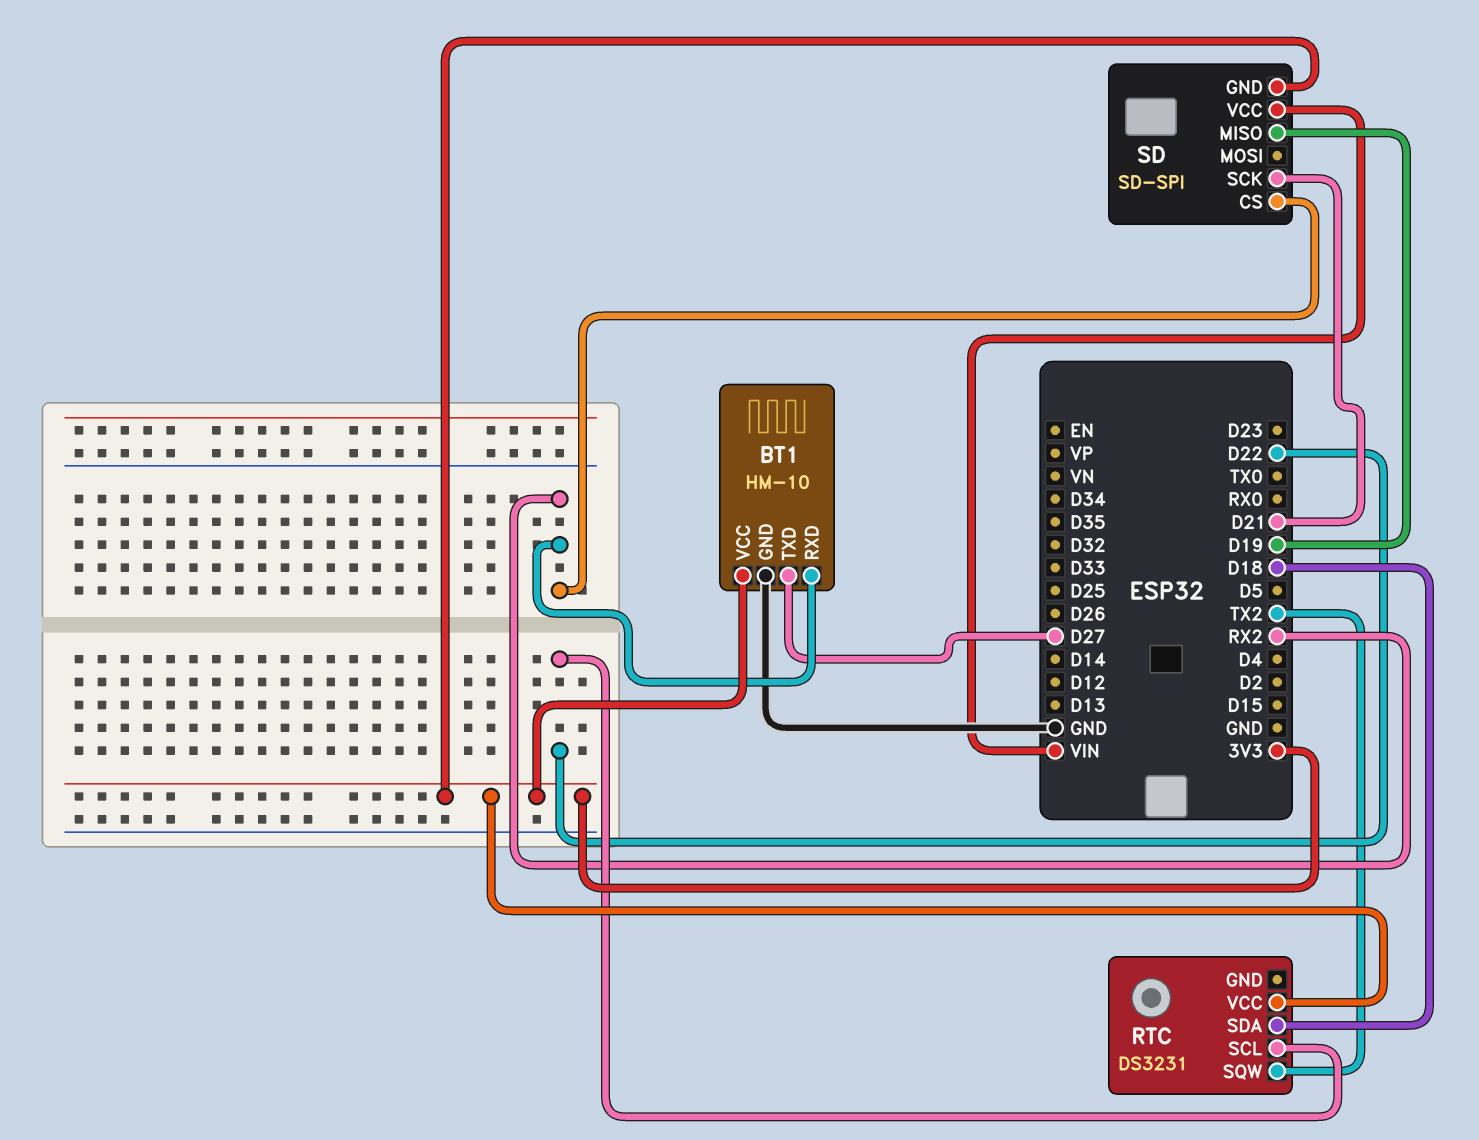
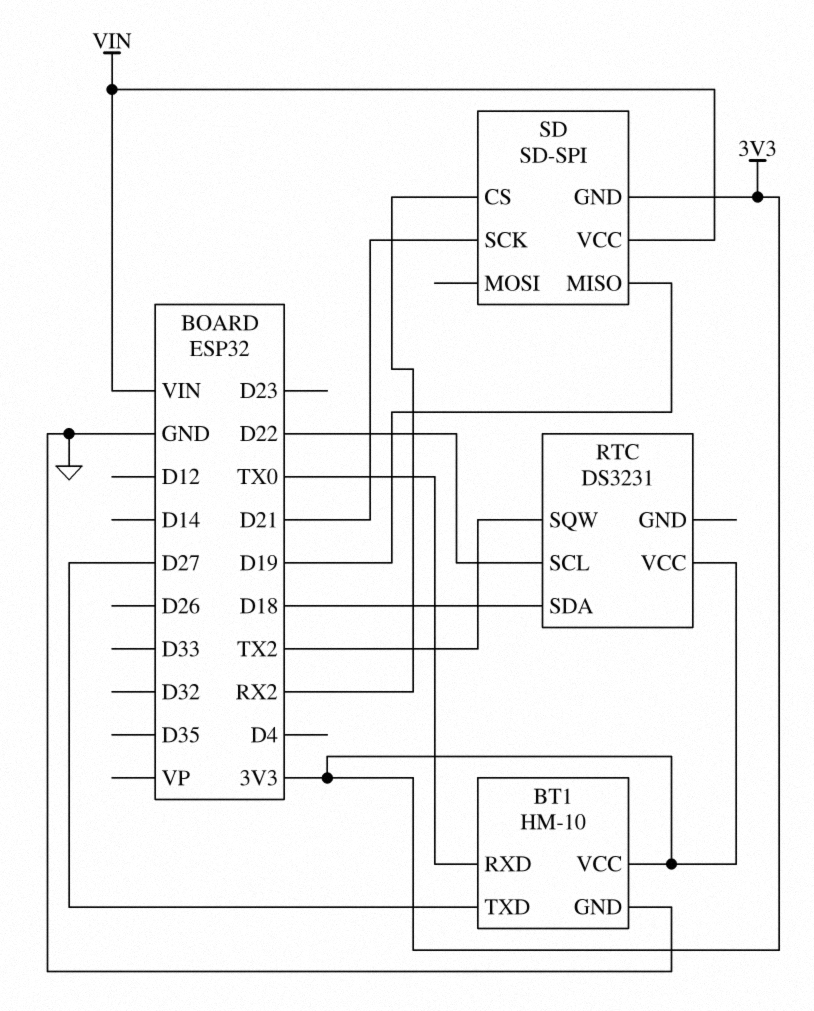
BT1 pin RXD: RX2 -> TX0

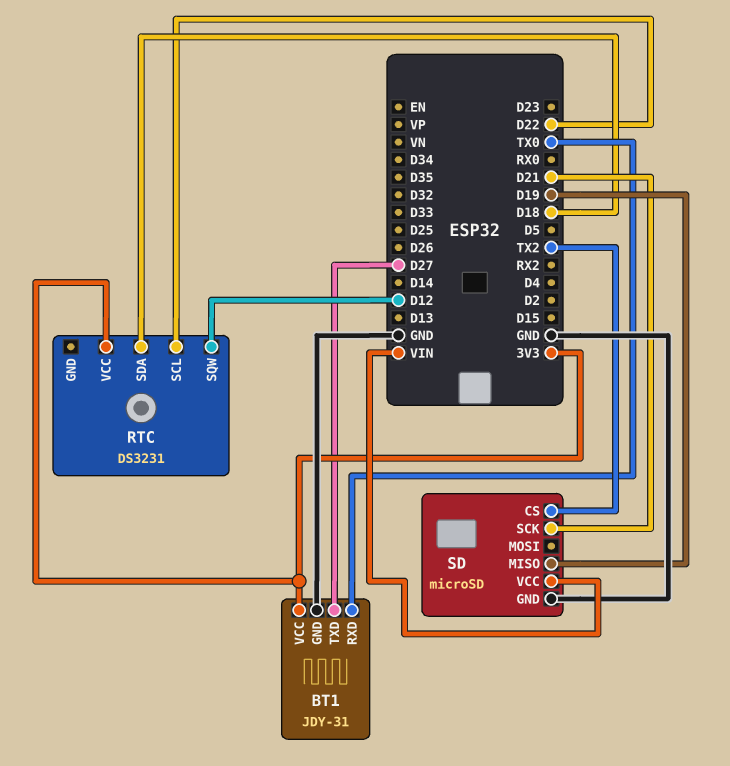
BT1: HM-10 -> JDY-31
RTC pin SQW: TX2 -> D12
SD: SD-SPI -> microSD
SD pin CS: RX2 -> TX2
SD pin GND: 3V3 -> GND

